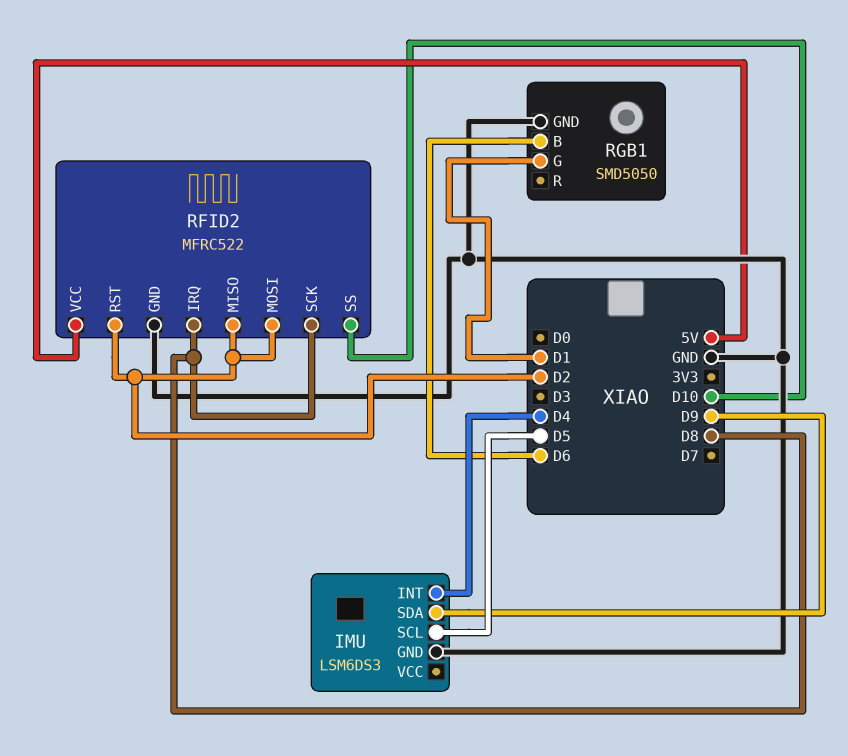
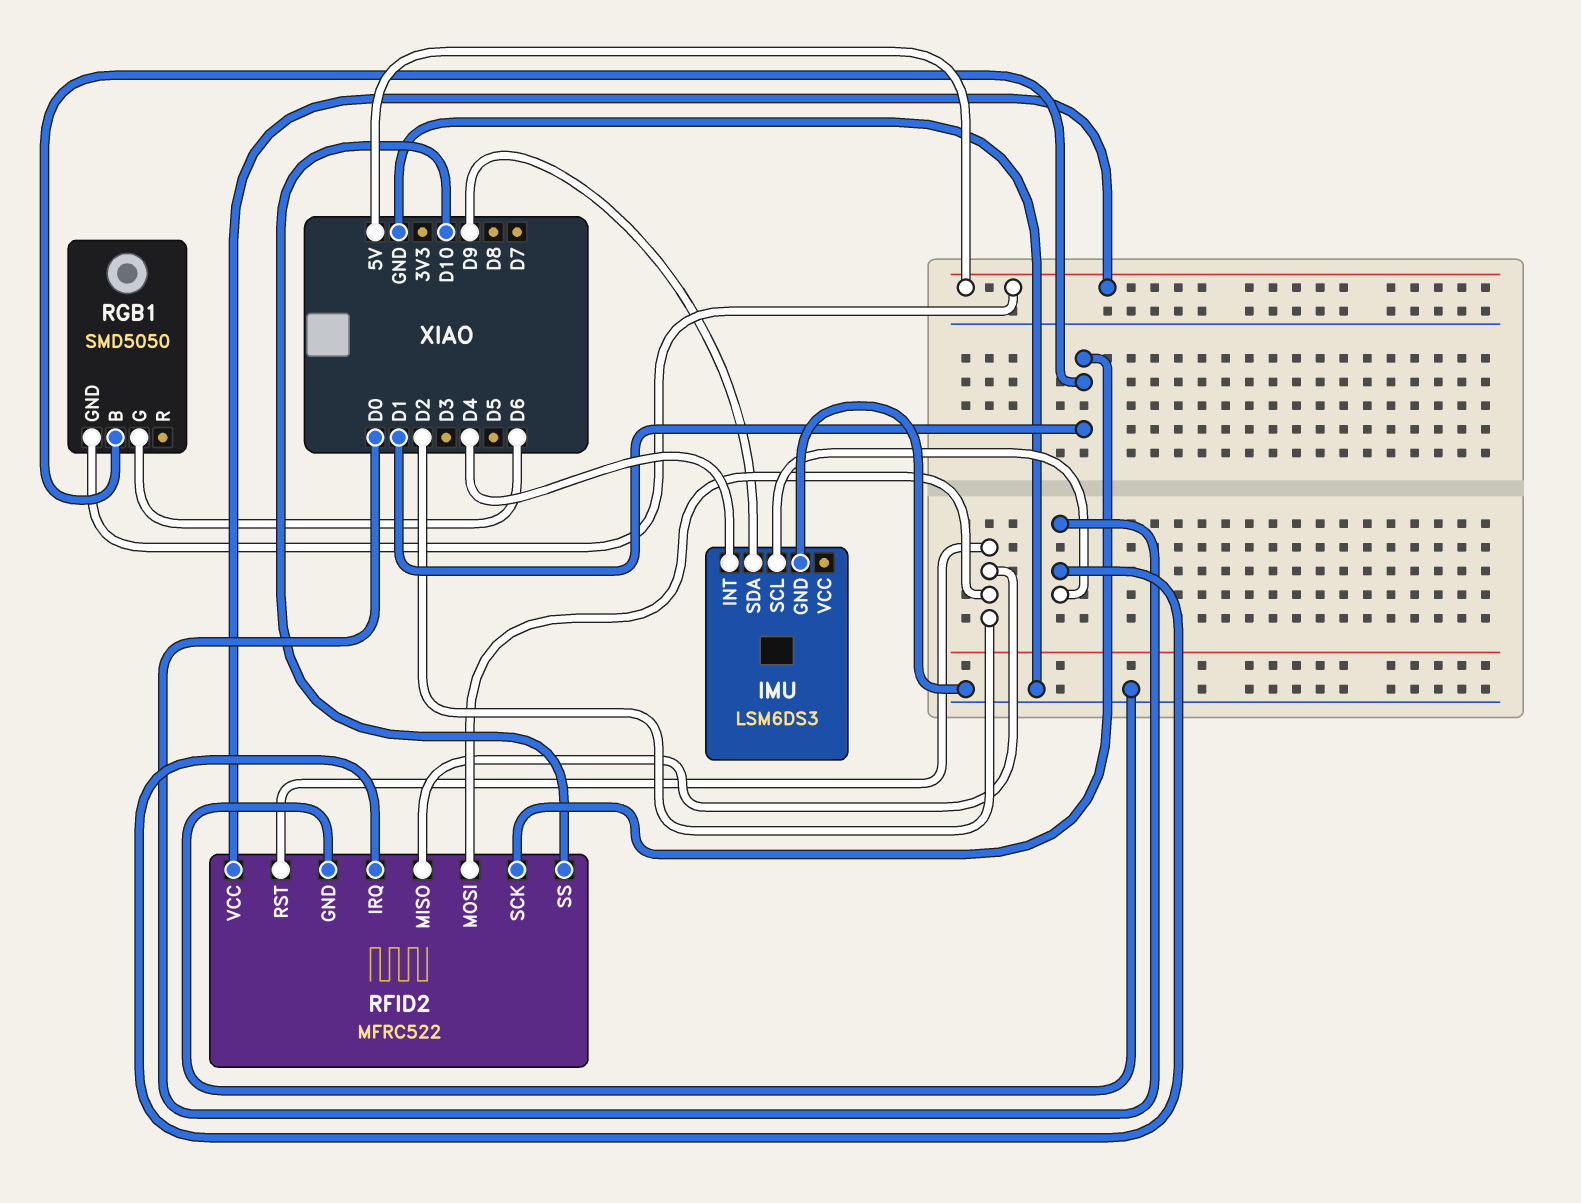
IMU pin SCL: D5 -> D0
RFID2 pin IRQ: D8 -> D0
RFID2 pin SCK: D8 -> D1
RGB1 pin B: D6 -> D1
RGB1 pin G: D1 -> D6
RGB1 pin GND: GND -> 5V

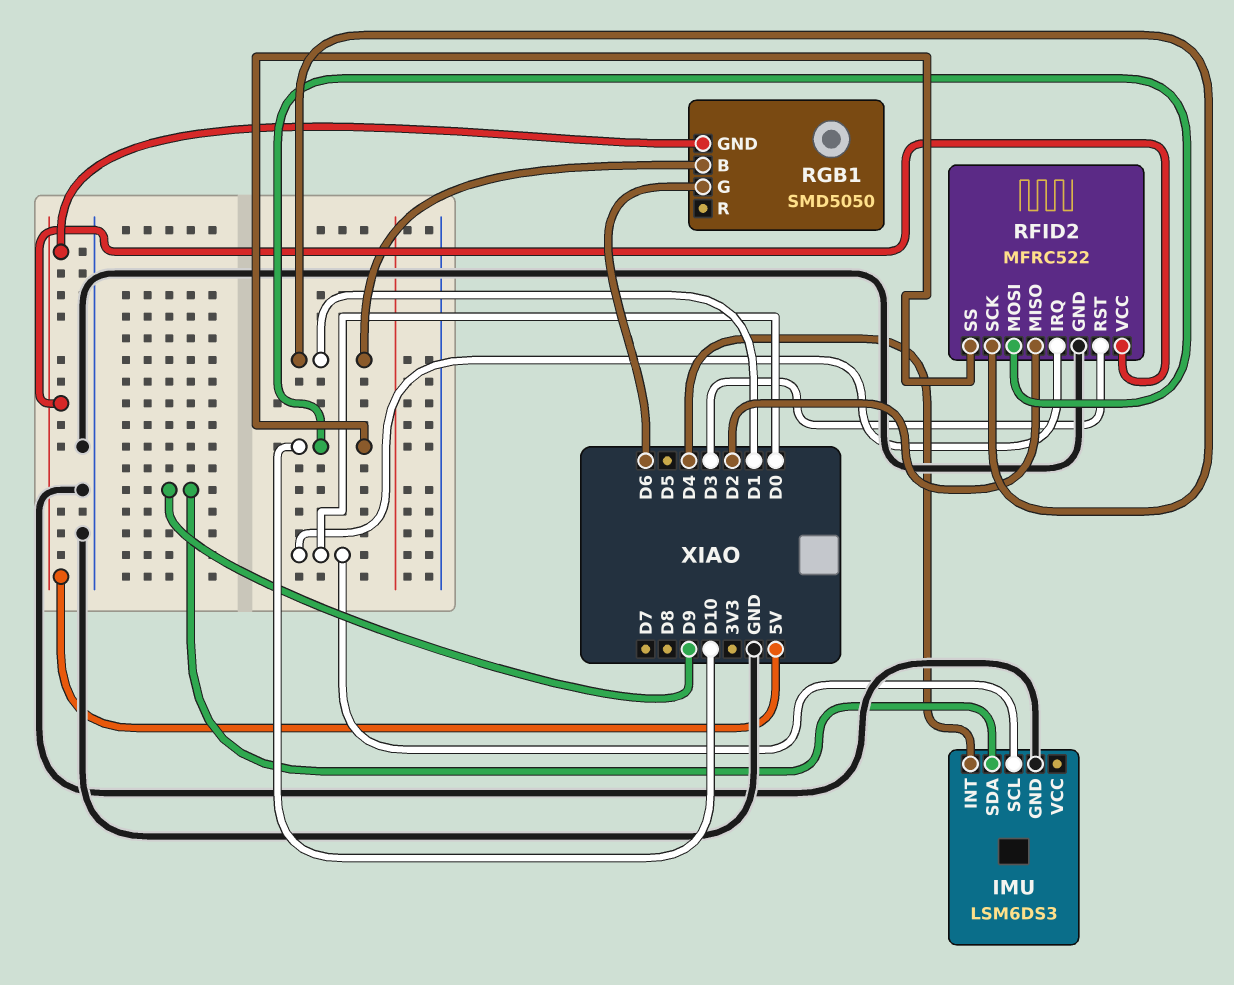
RFID2 pin MOSI: D2 -> D10
RFID2 pin RST: D2 -> D3

